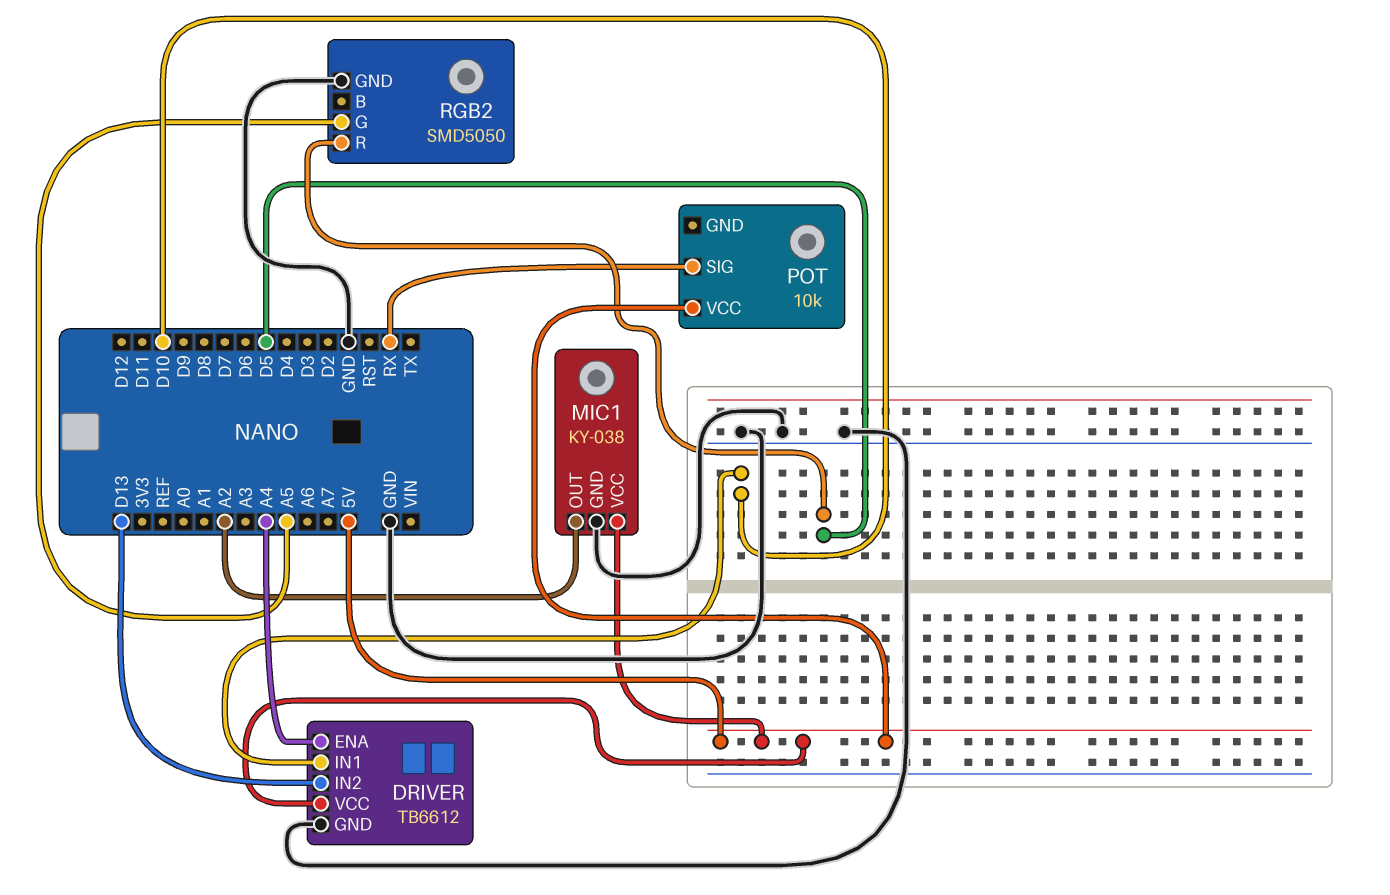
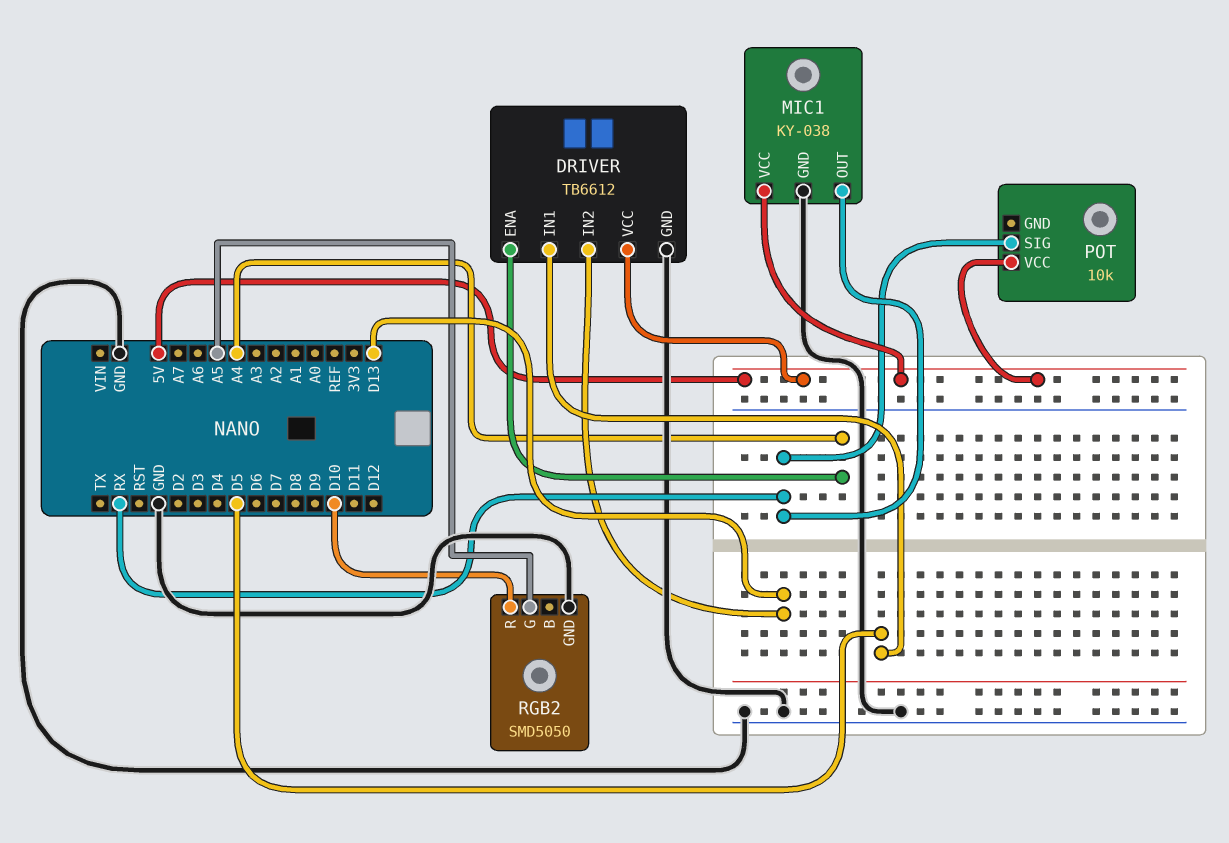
DRIVER pin IN1: D10 -> D5
MIC1 pin OUT: A2 -> RX
RGB2 pin R: D5 -> D10

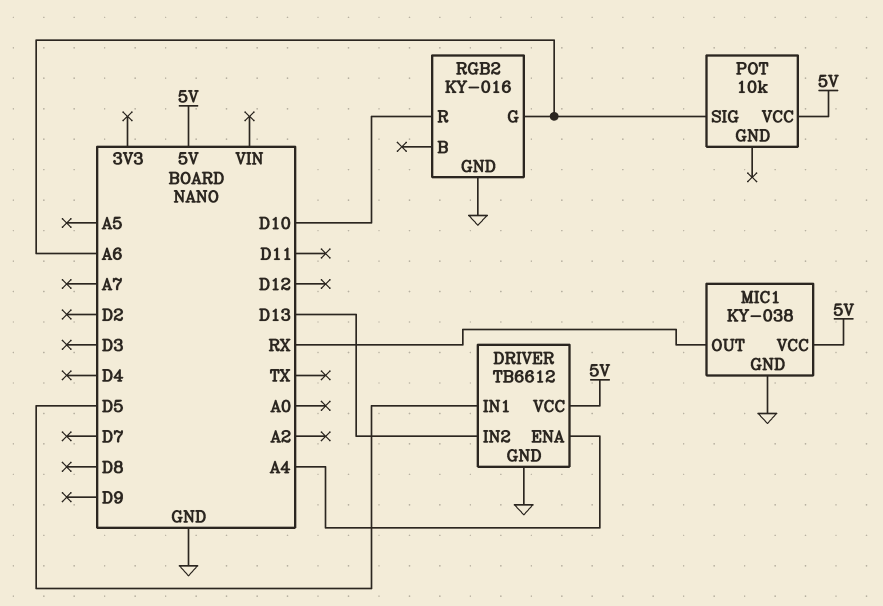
POT pin SIG: RX -> A6
RGB2: SMD5050 -> KY-016
RGB2 pin G: A5 -> A6

